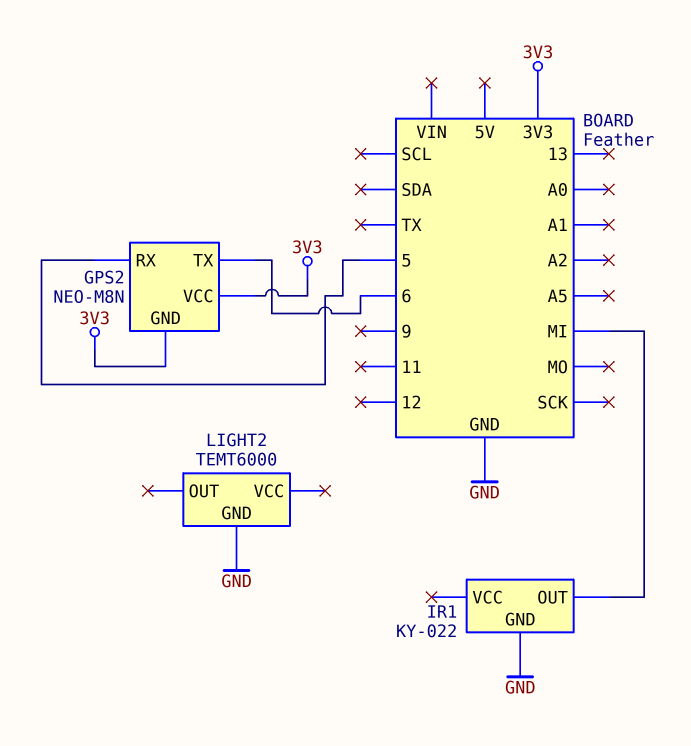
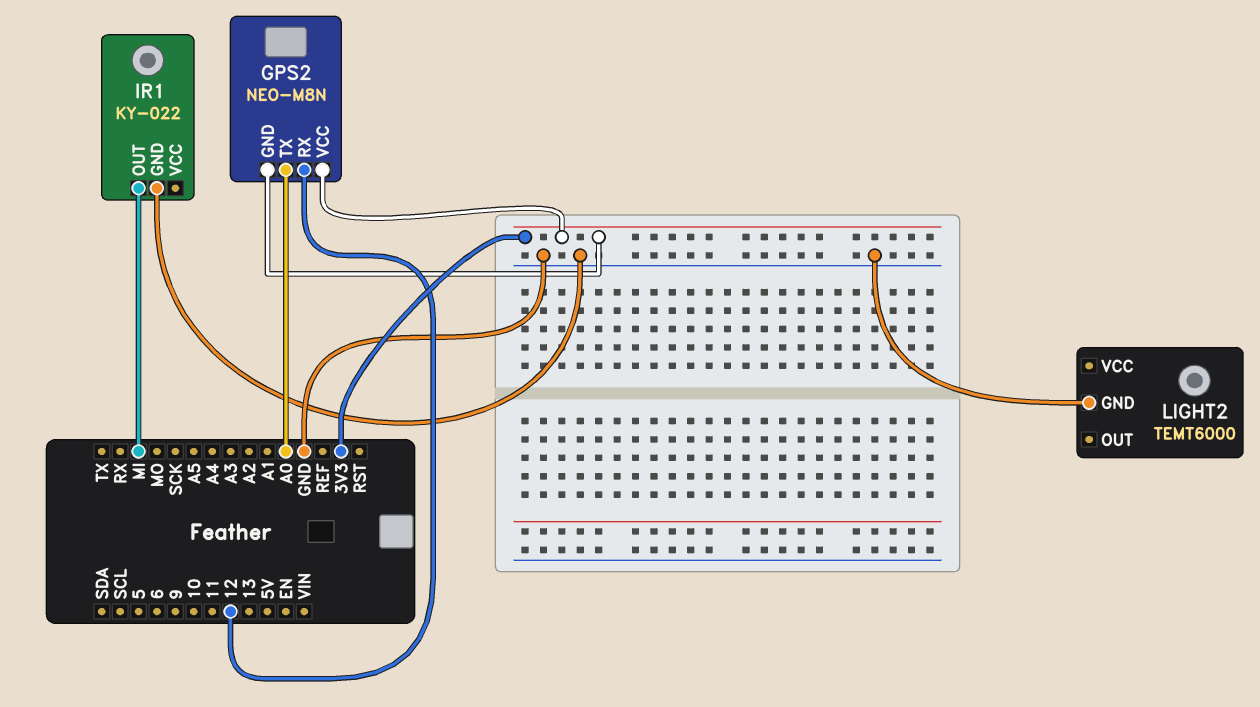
GPS2 pin RX: 5 -> 12
GPS2 pin TX: 6 -> A0

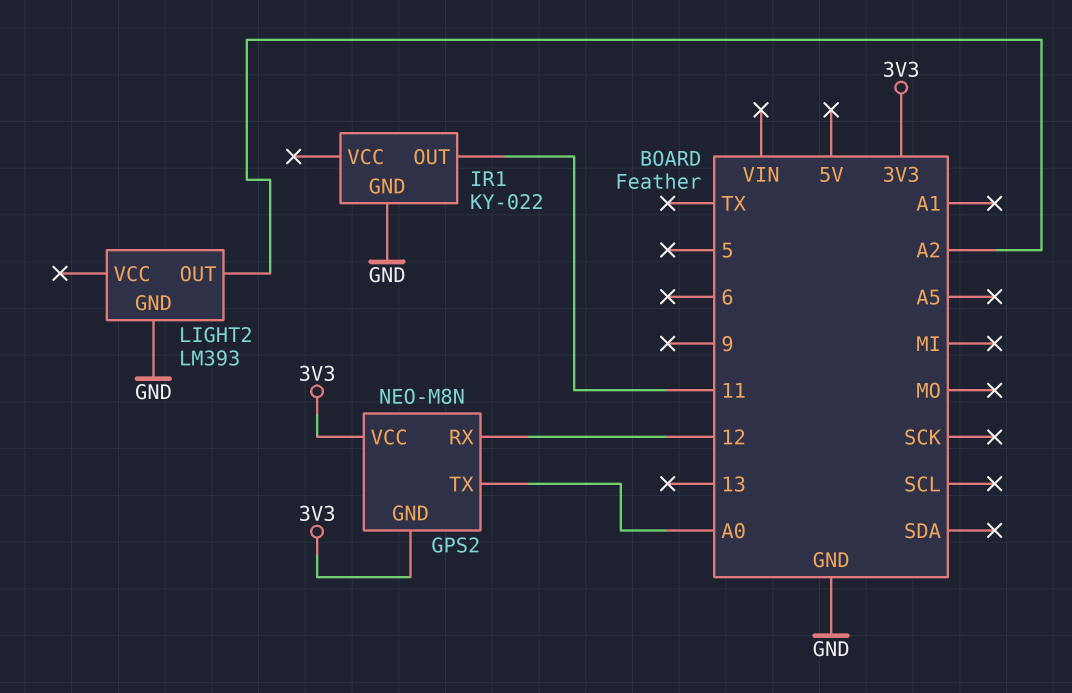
IR1 pin OUT: MI -> 11
LIGHT2: TEMT6000 -> LM393
LIGHT2 pin OUT: none -> A2

